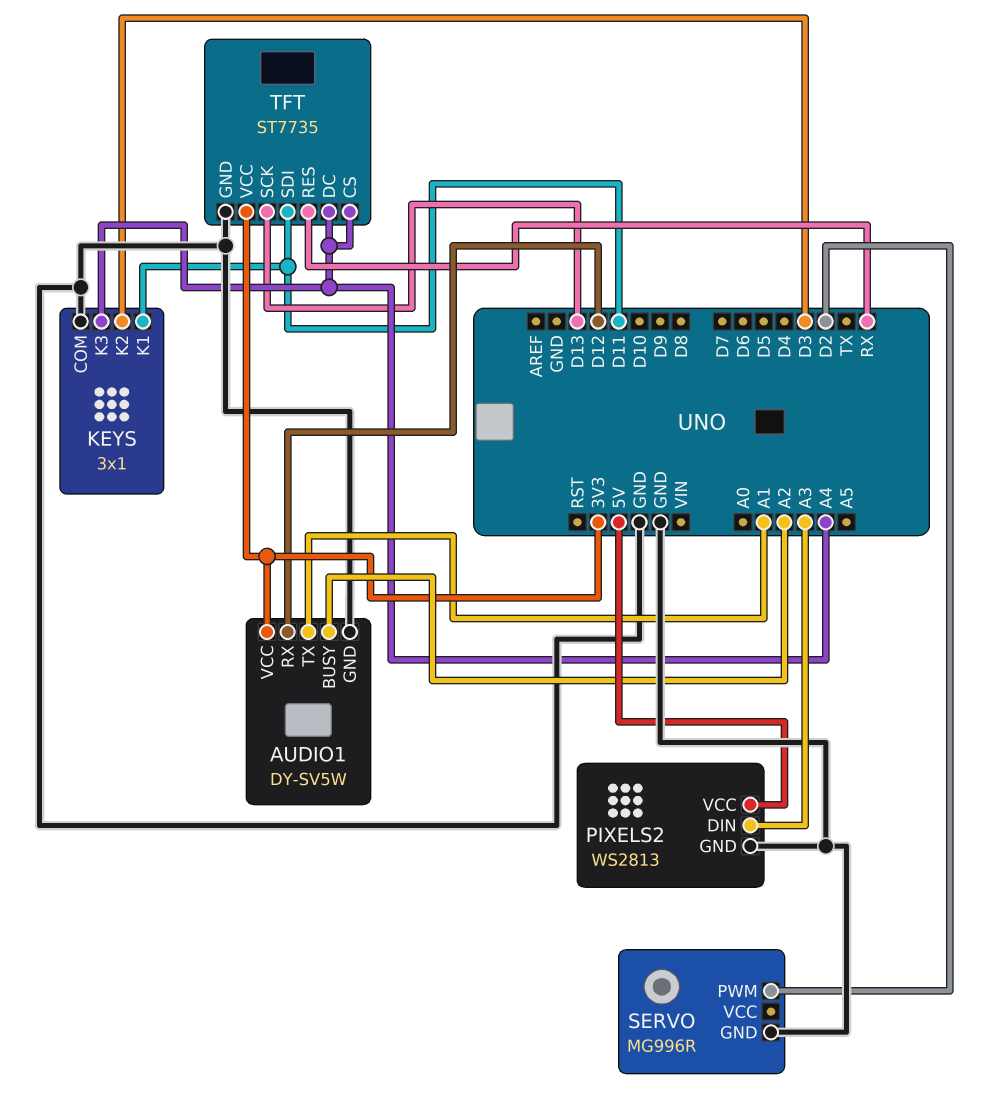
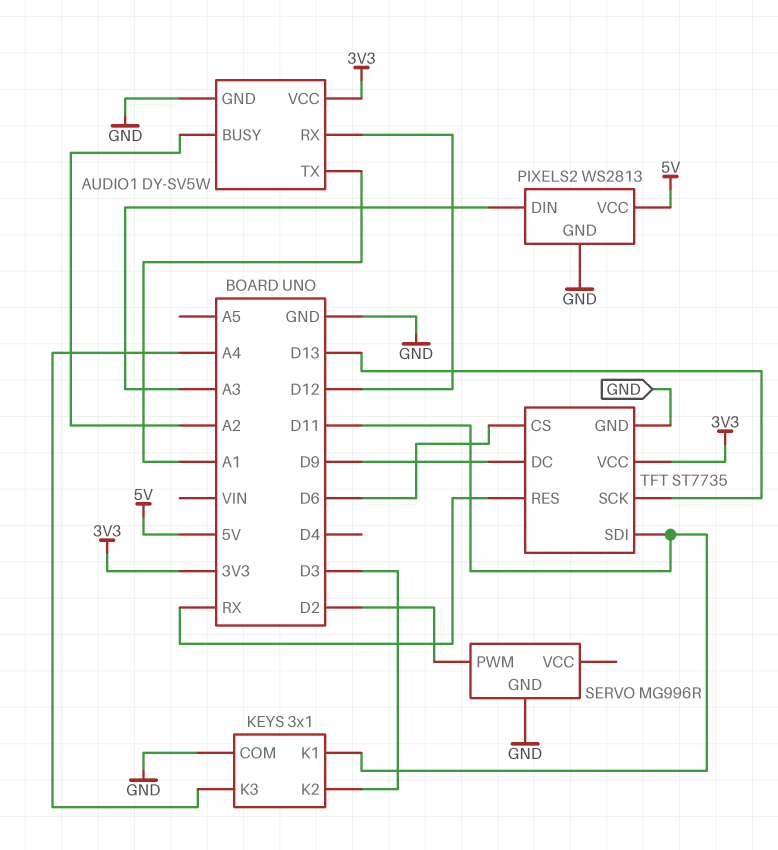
TFT pin CS: A4 -> D6
TFT pin DC: A4 -> D9

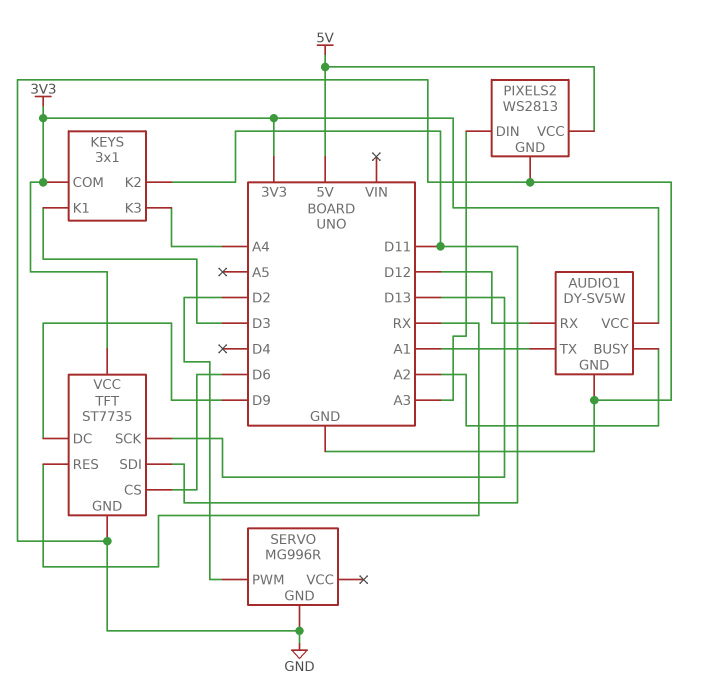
KEYS pin COM: GND -> 3V3
KEYS pin K1: D11 -> D3
KEYS pin K2: D3 -> D11

